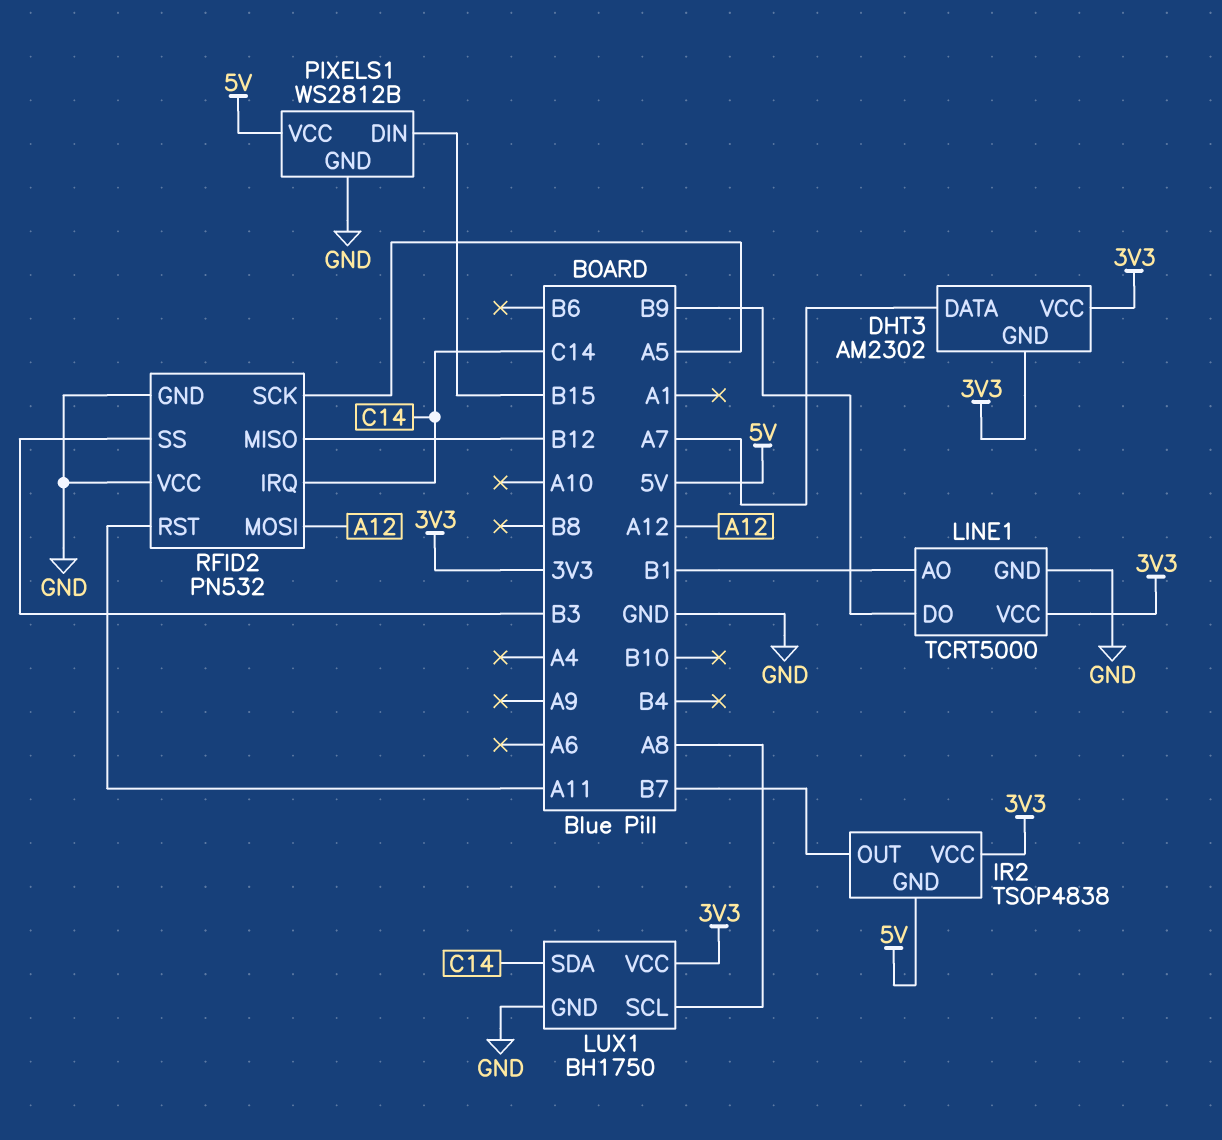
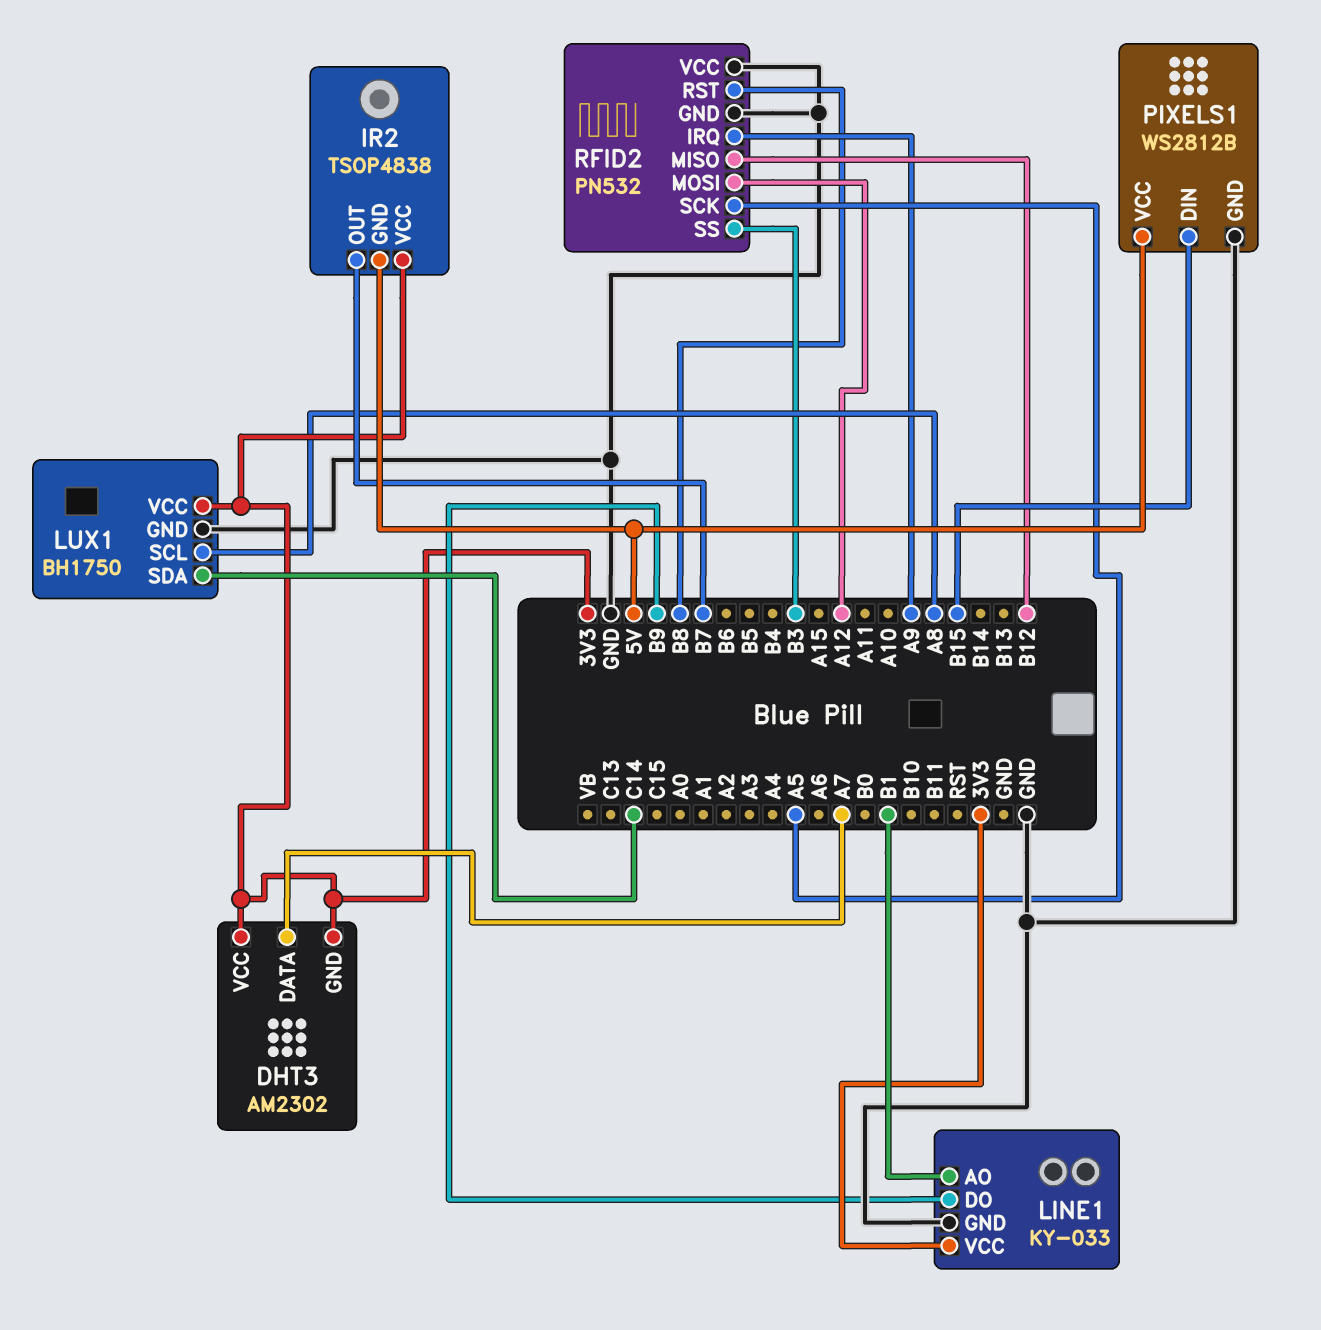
LINE1: TCRT5000 -> KY-033
RFID2 pin IRQ: C14 -> A9
RFID2 pin RST: A11 -> B8

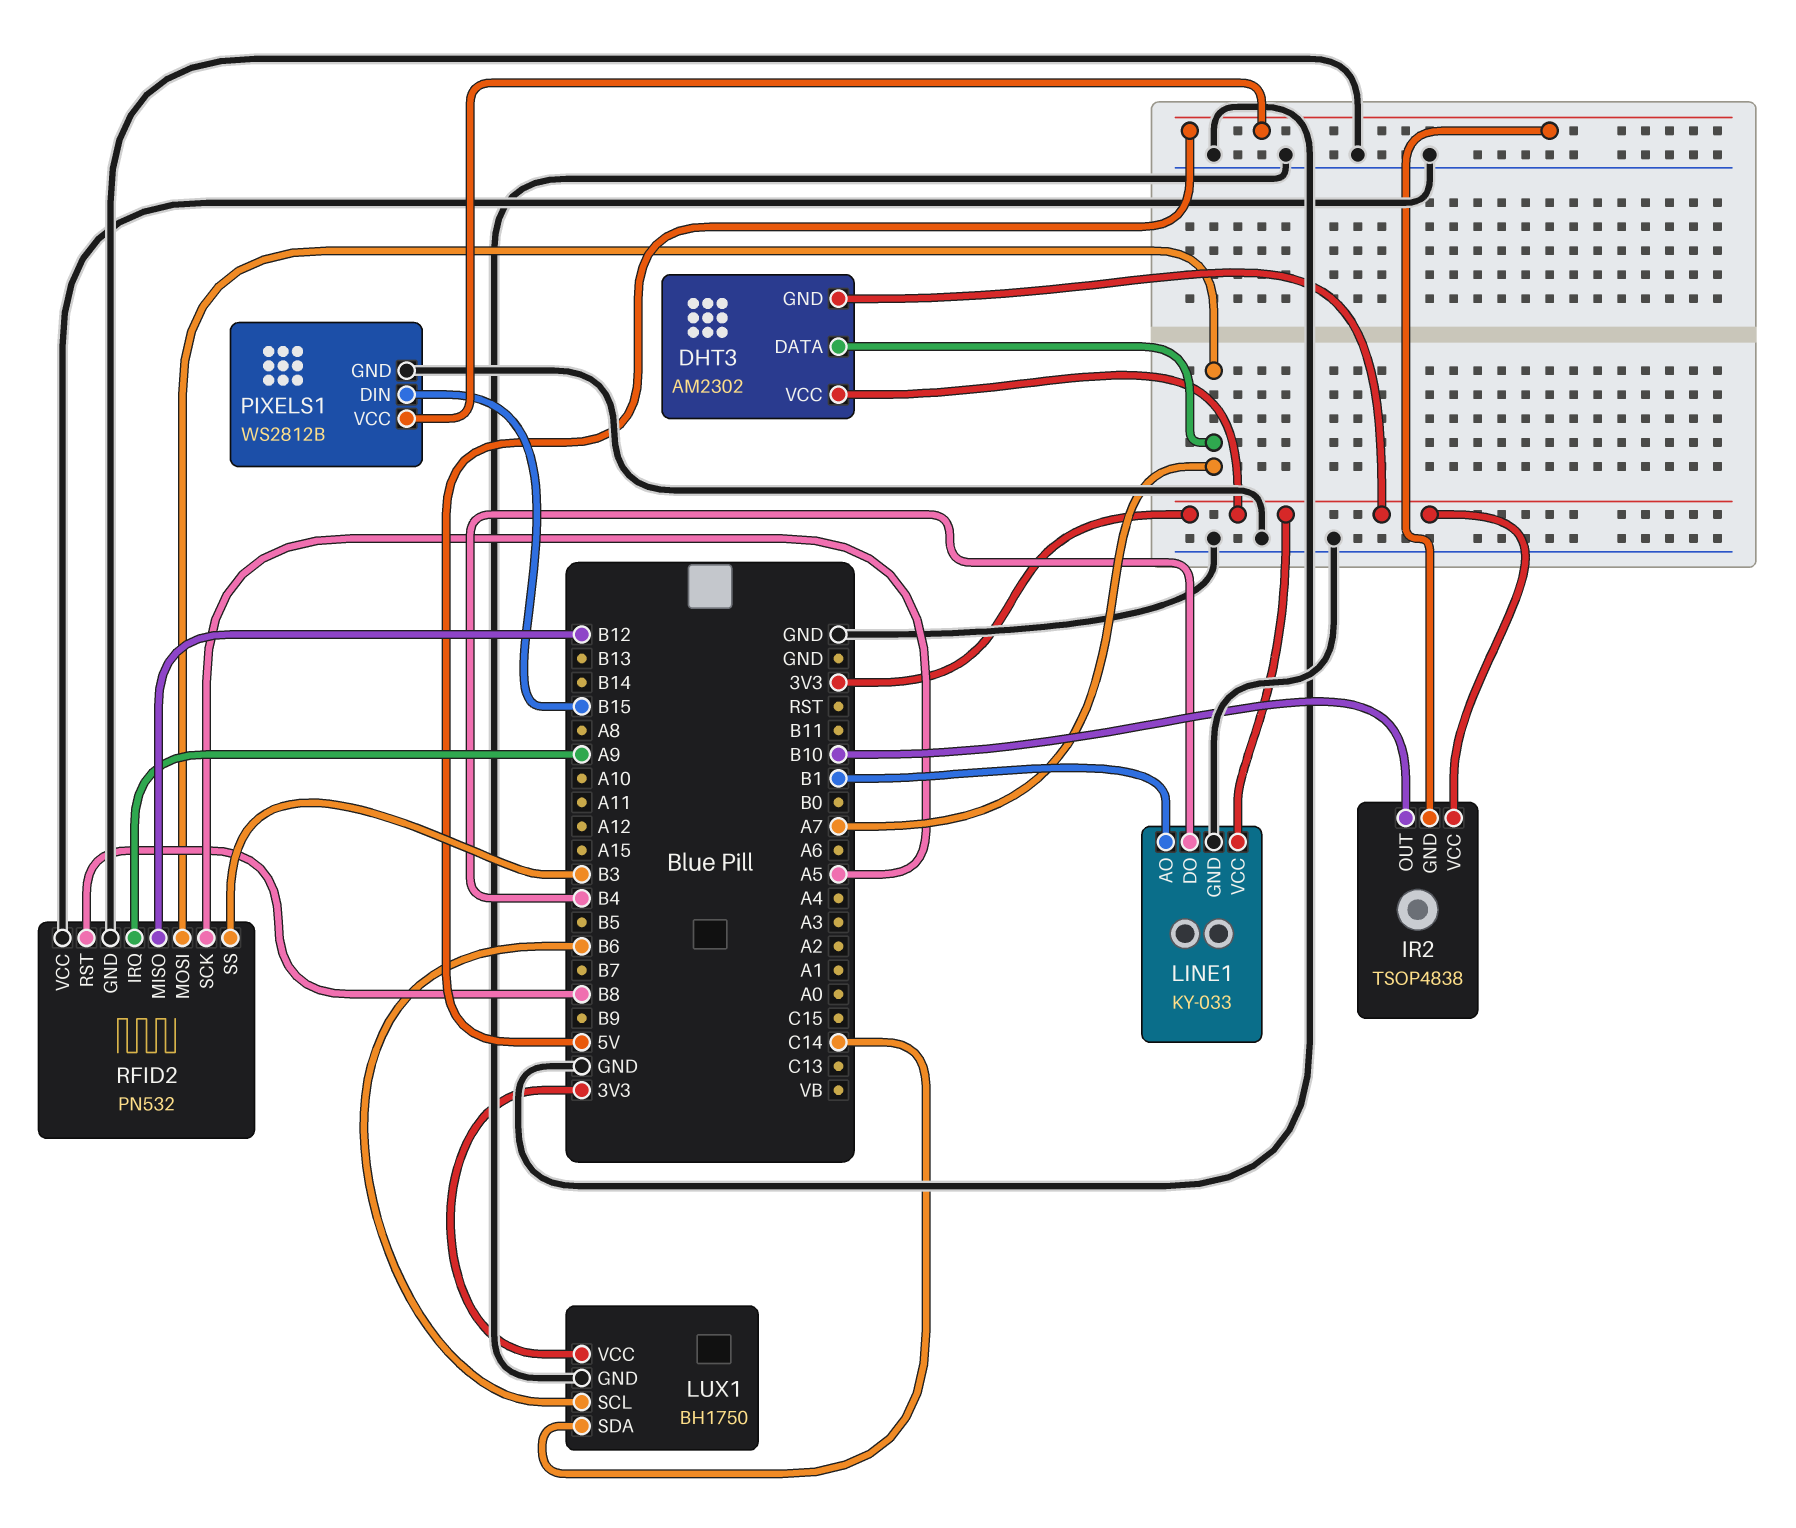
IR2 pin OUT: B7 -> B10
LINE1 pin DO: B9 -> B4
LUX1 pin SCL: A8 -> B6
RFID2 pin MOSI: A12 -> A7

